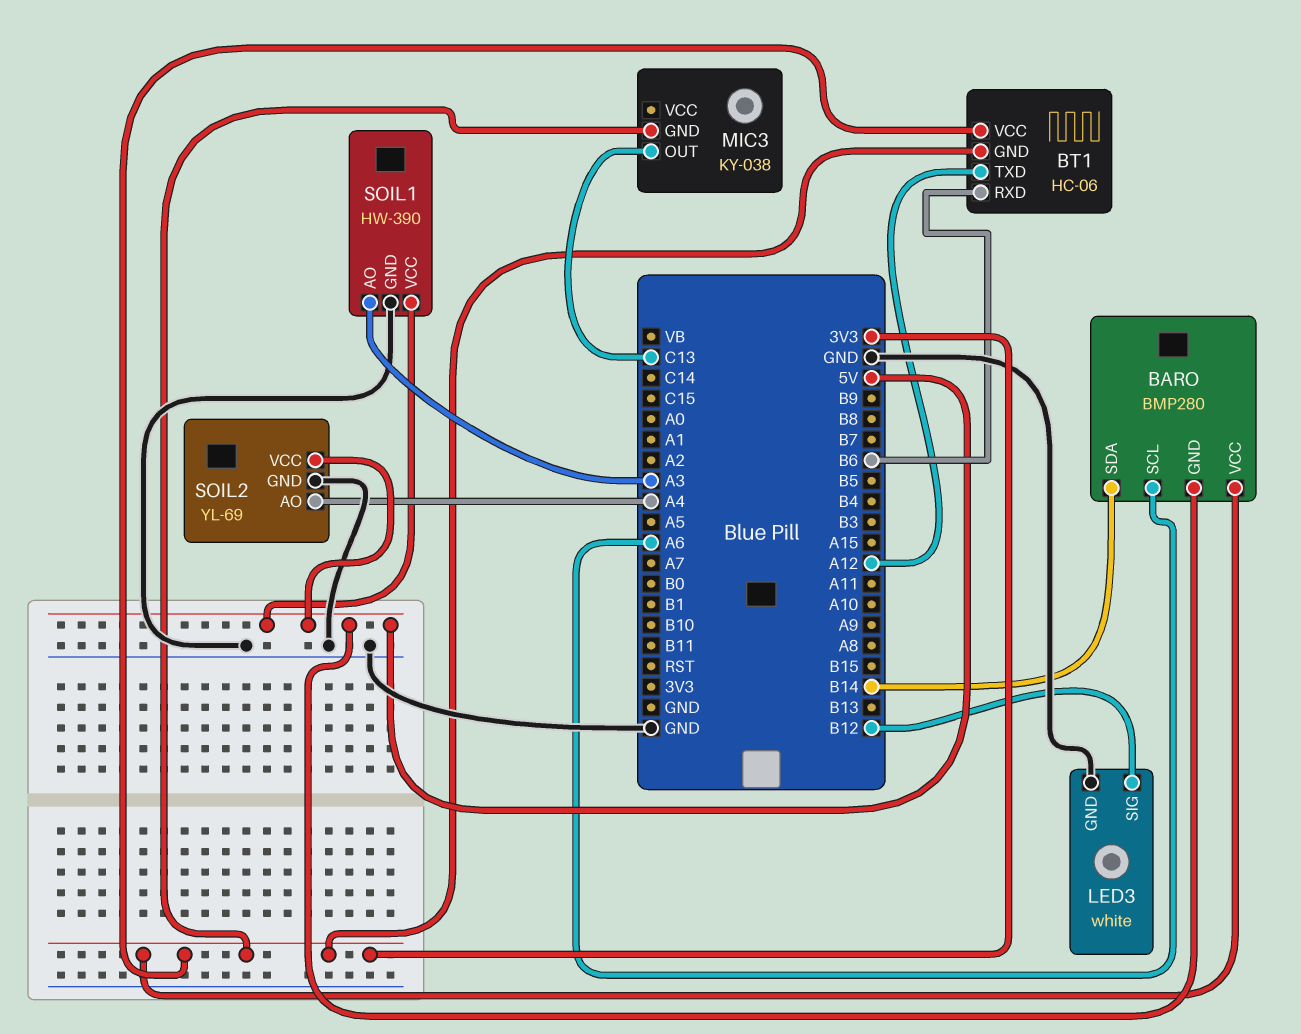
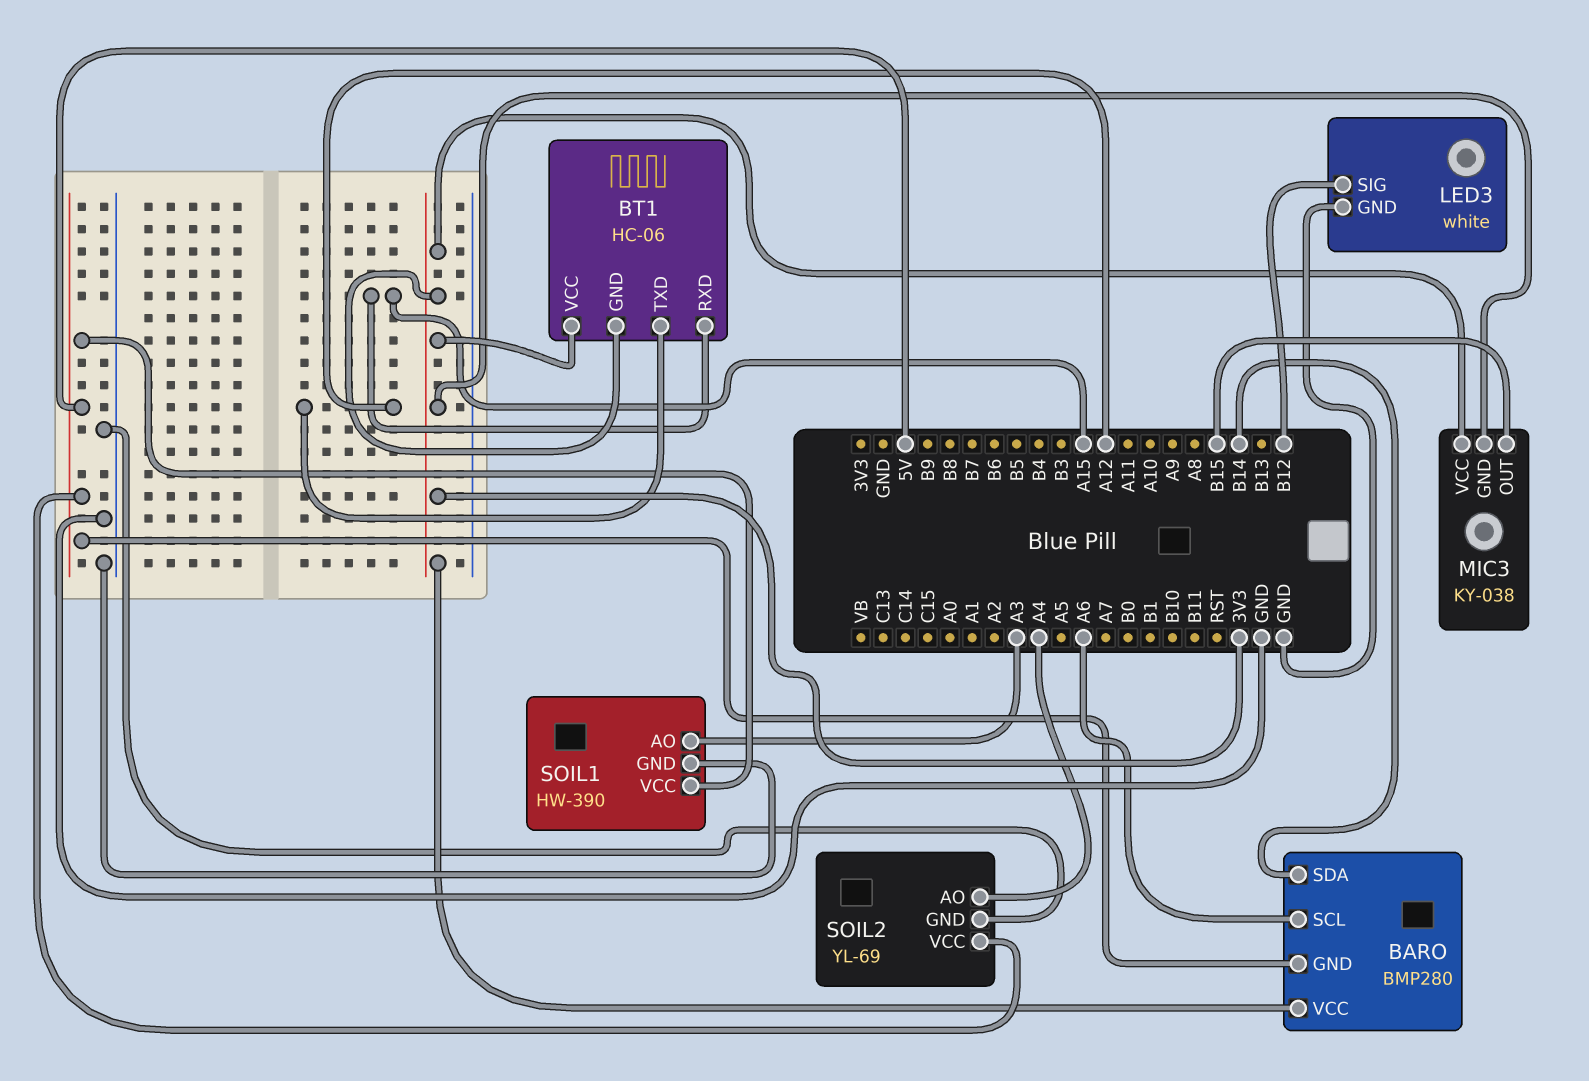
BT1 pin RXD: B6 -> A15
MIC3 pin OUT: C13 -> B15
MIC3 pin VCC: none -> 3V3

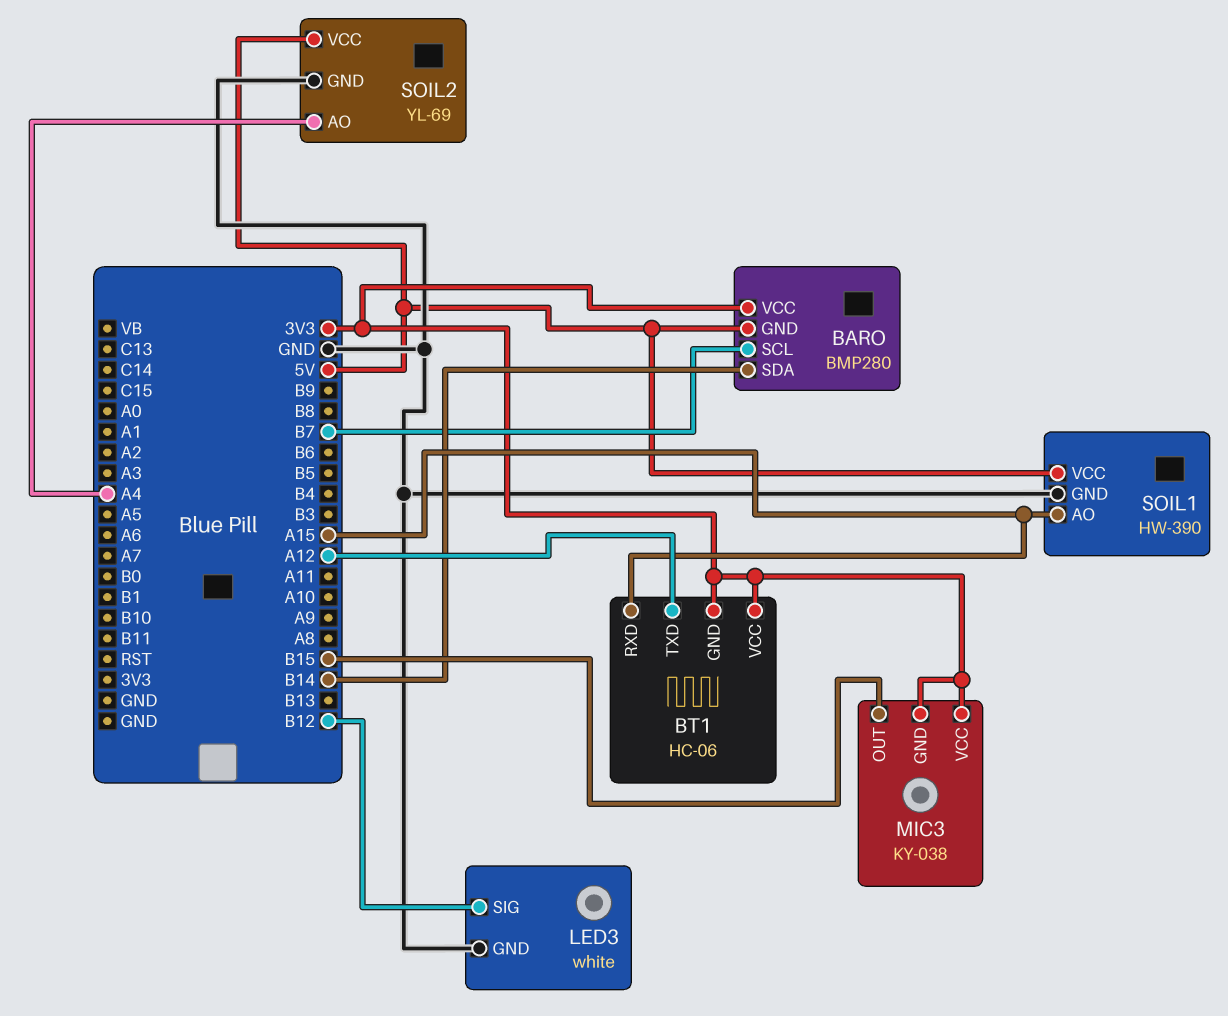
BARO pin SCL: A6 -> B7
SOIL1 pin AO: A3 -> A15

